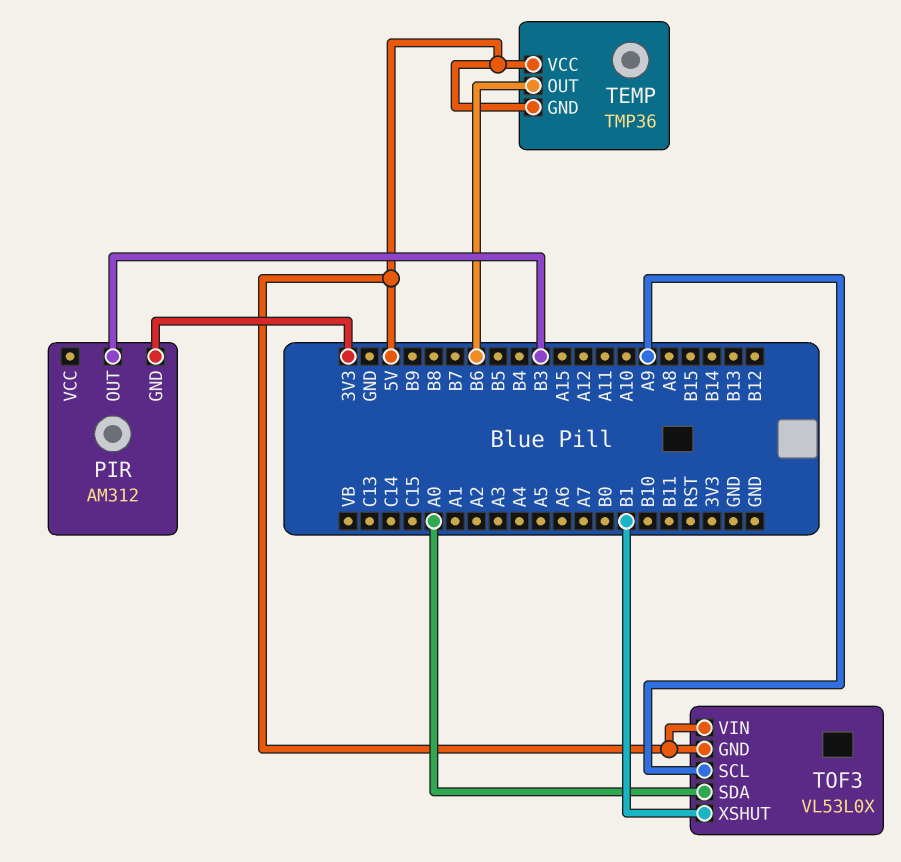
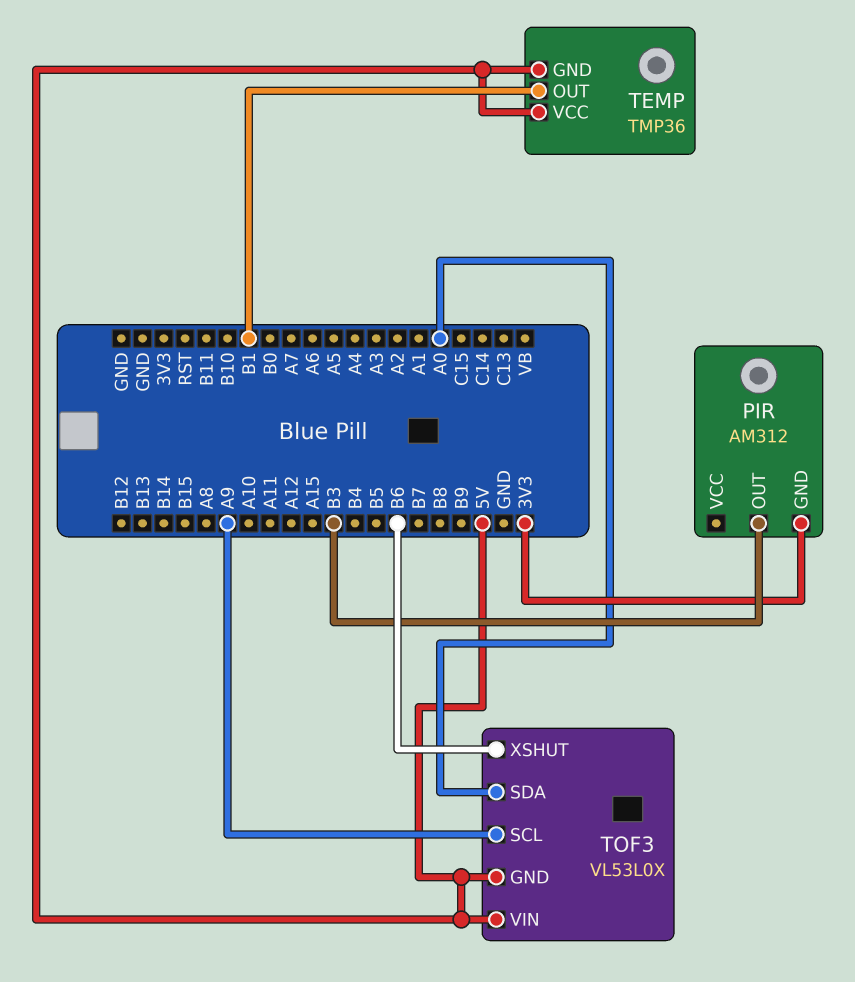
TEMP pin OUT: B6 -> B1
TOF3 pin XSHUT: B1 -> B6

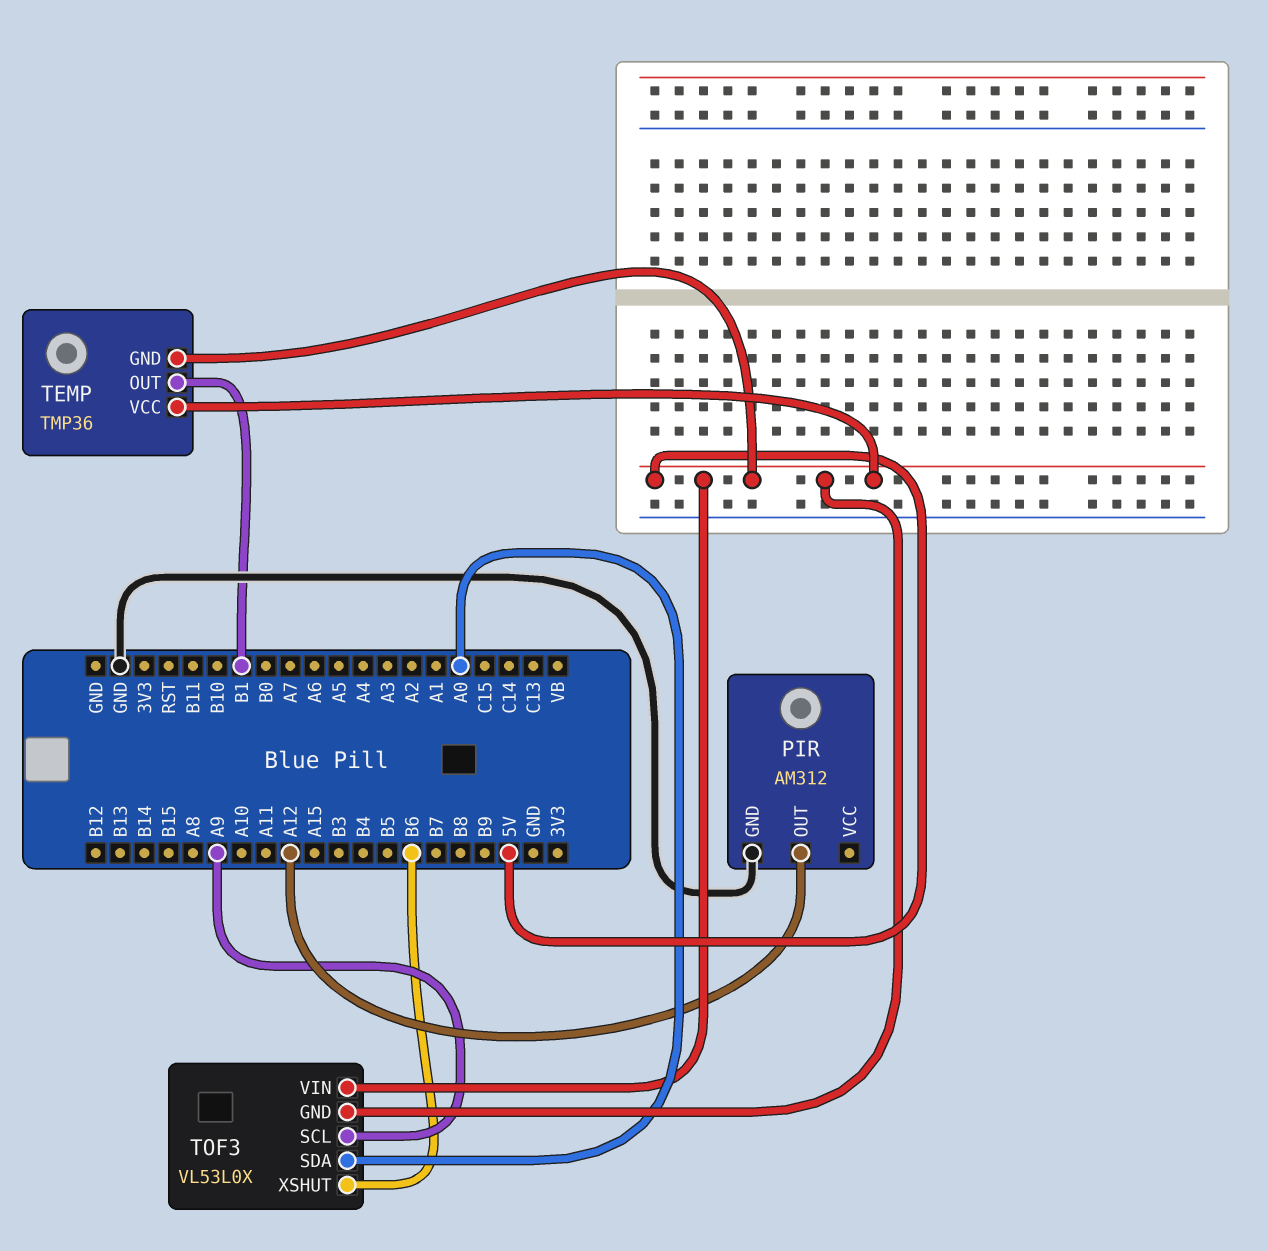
PIR pin GND: 3V3 -> GND
PIR pin OUT: B3 -> A12

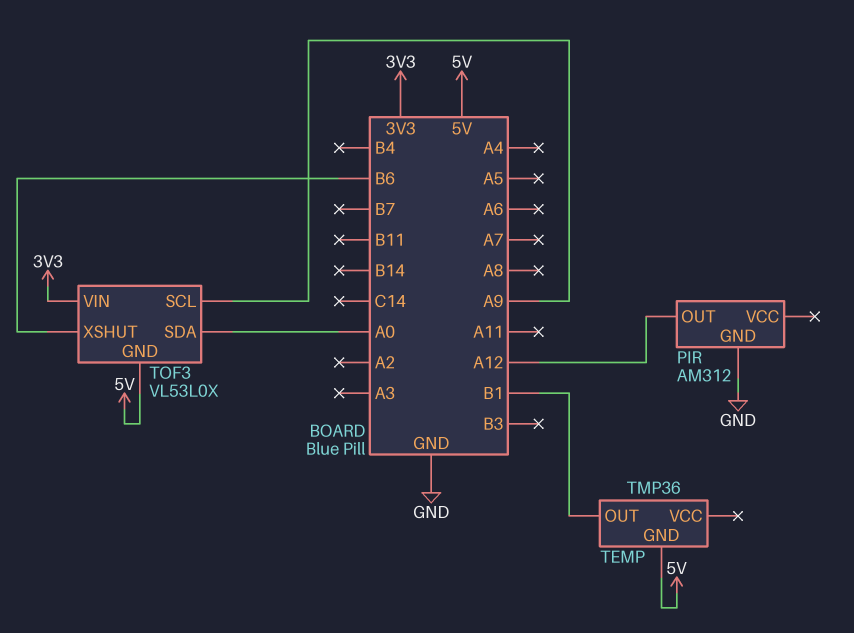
TEMP pin VCC: 5V -> none
TOF3 pin VIN: 5V -> 3V3

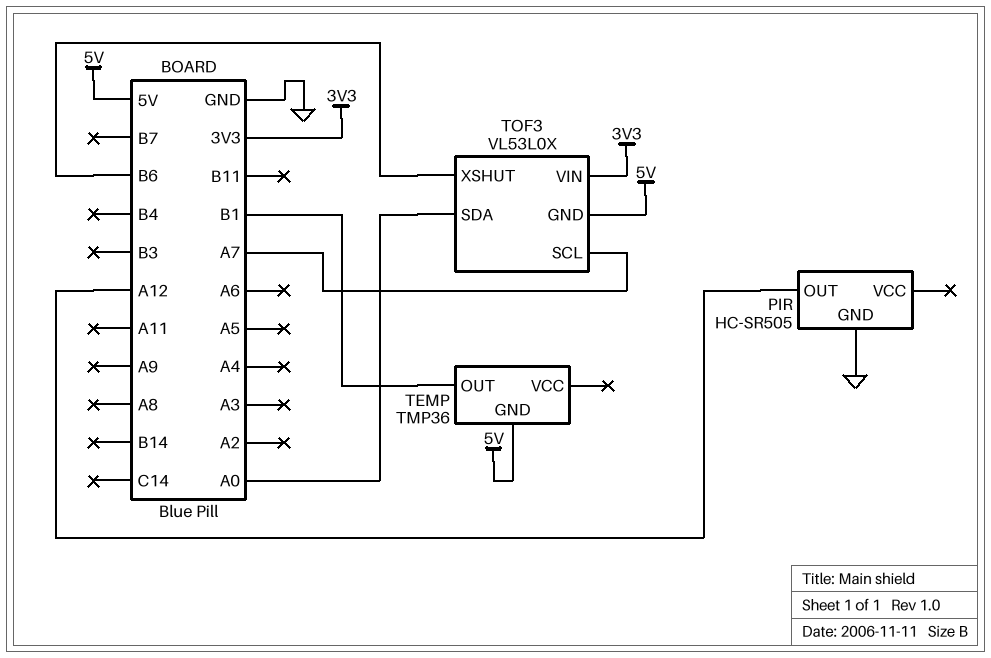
PIR: AM312 -> HC-SR505
TOF3 pin SCL: A9 -> A7

